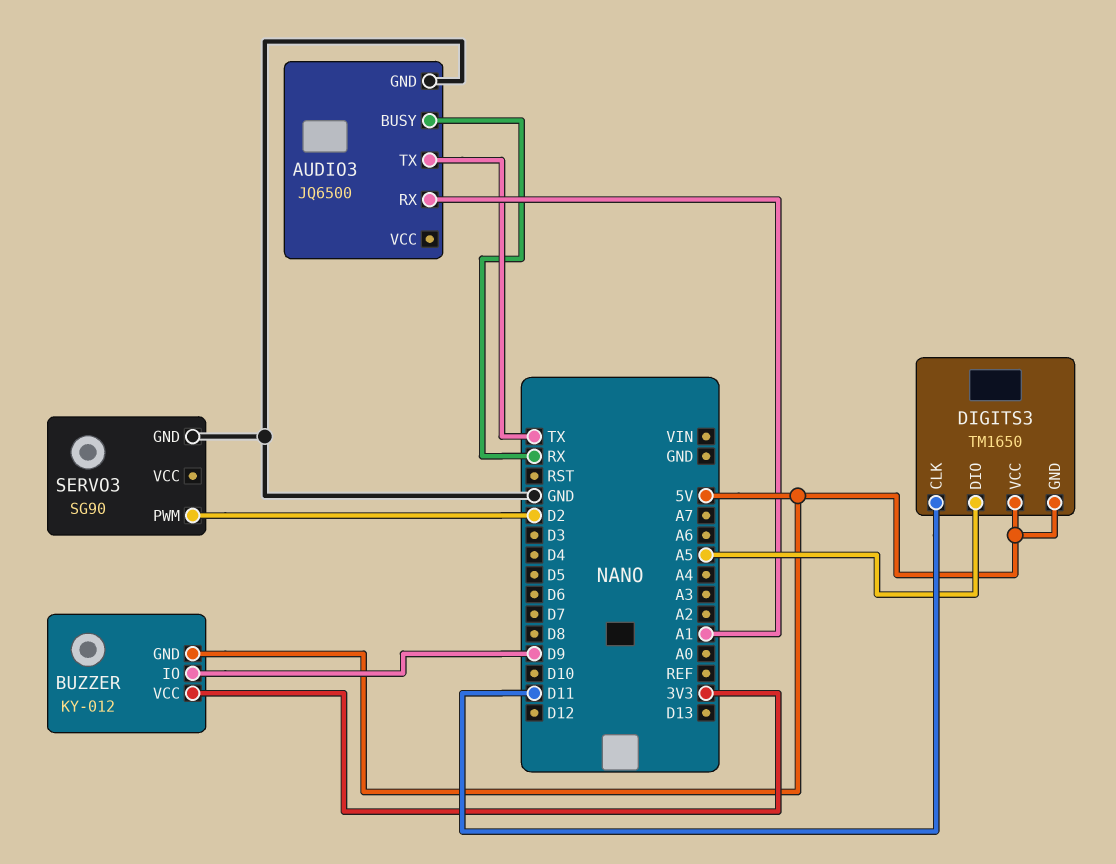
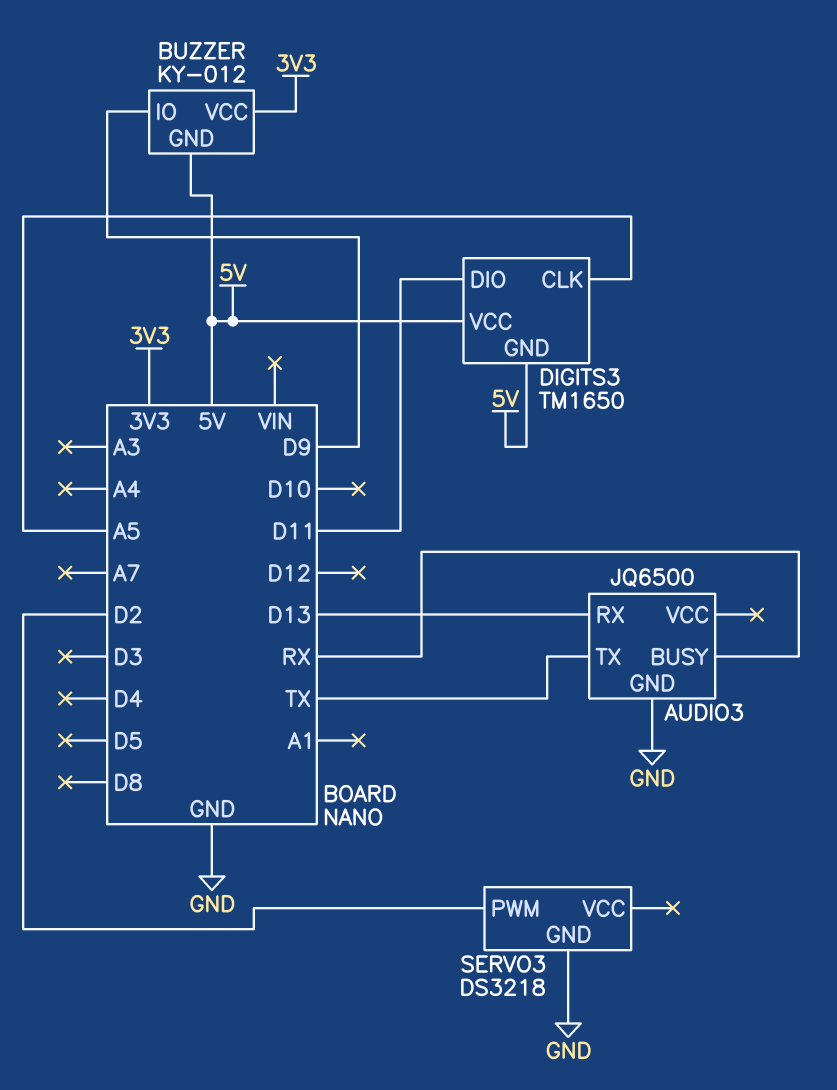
AUDIO3 pin RX: A1 -> D13
DIGITS3 pin CLK: D11 -> A5
DIGITS3 pin DIO: A5 -> D11
SERVO3: SG90 -> DS3218

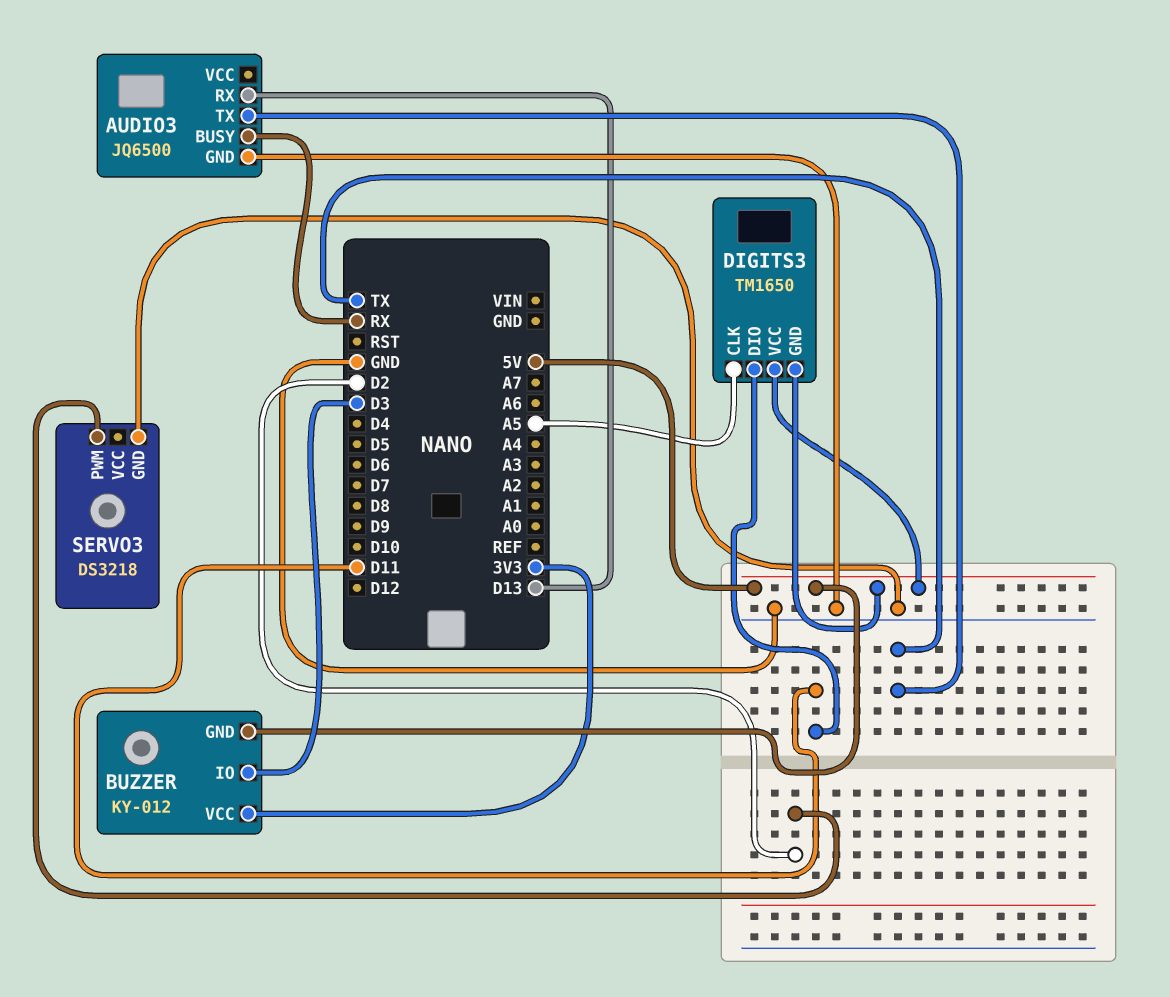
BUZZER pin IO: D9 -> D3

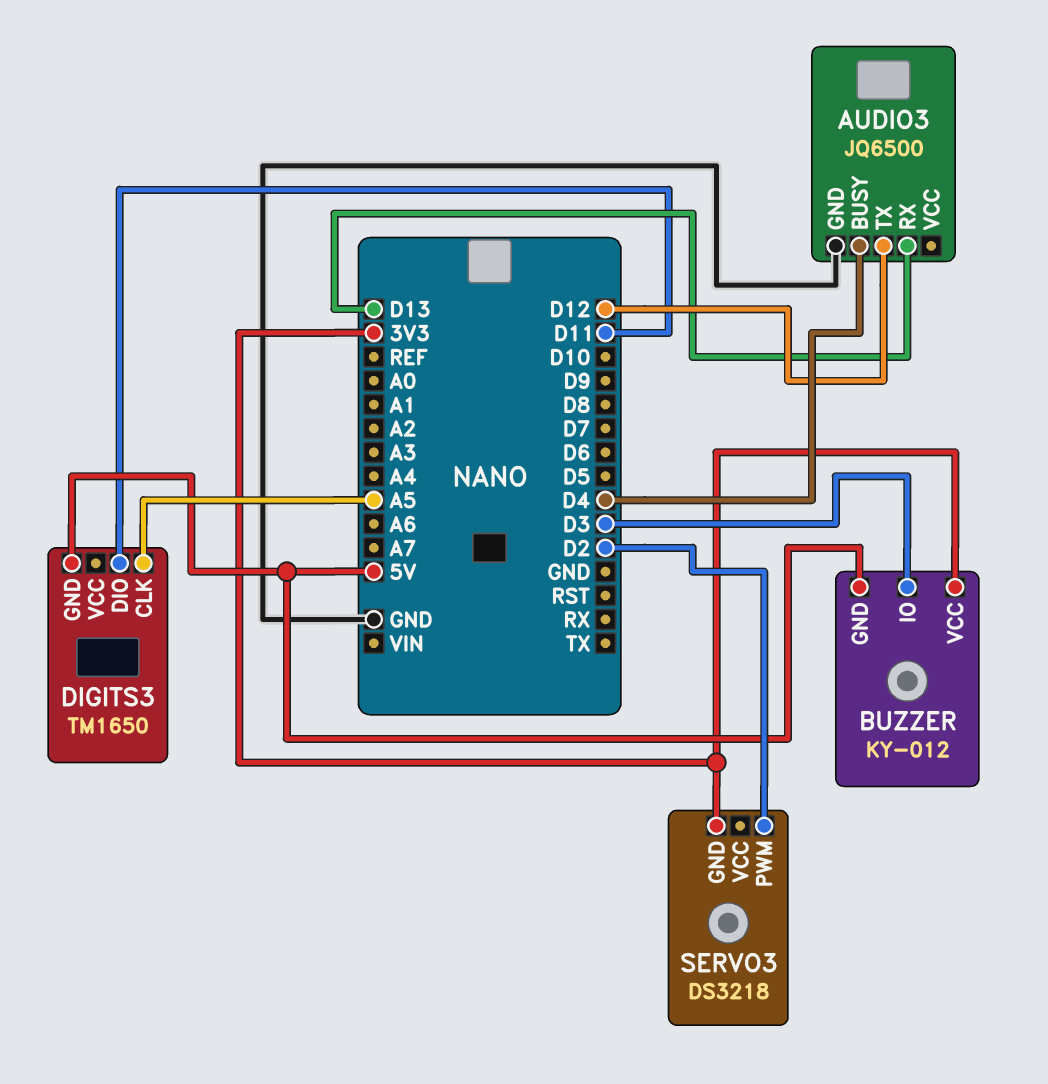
AUDIO3 pin BUSY: RX -> D4
AUDIO3 pin TX: TX -> D12
DIGITS3 pin VCC: 5V -> none
SERVO3 pin GND: GND -> 3V3

